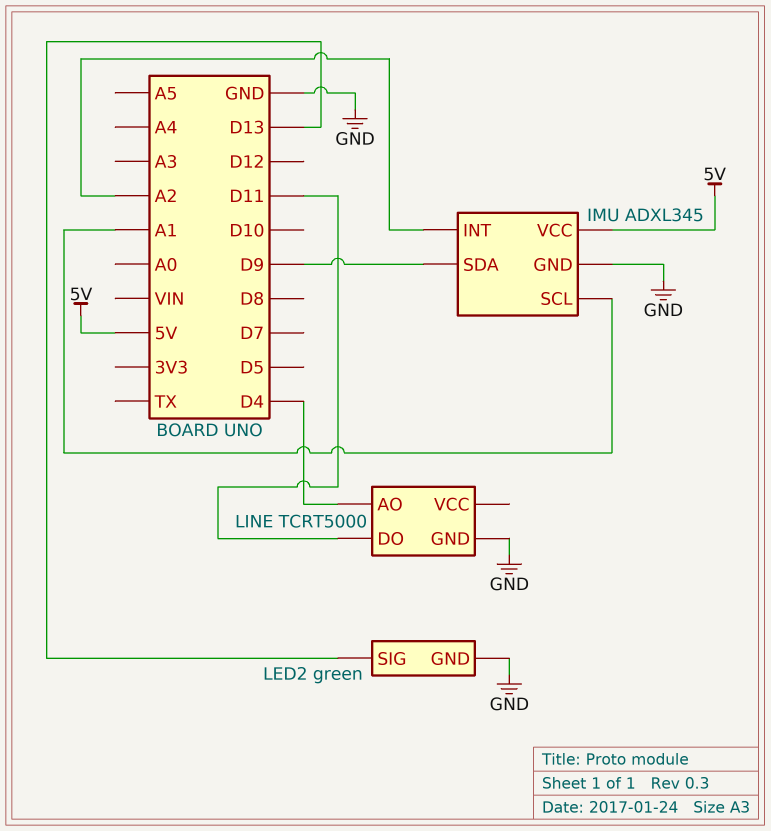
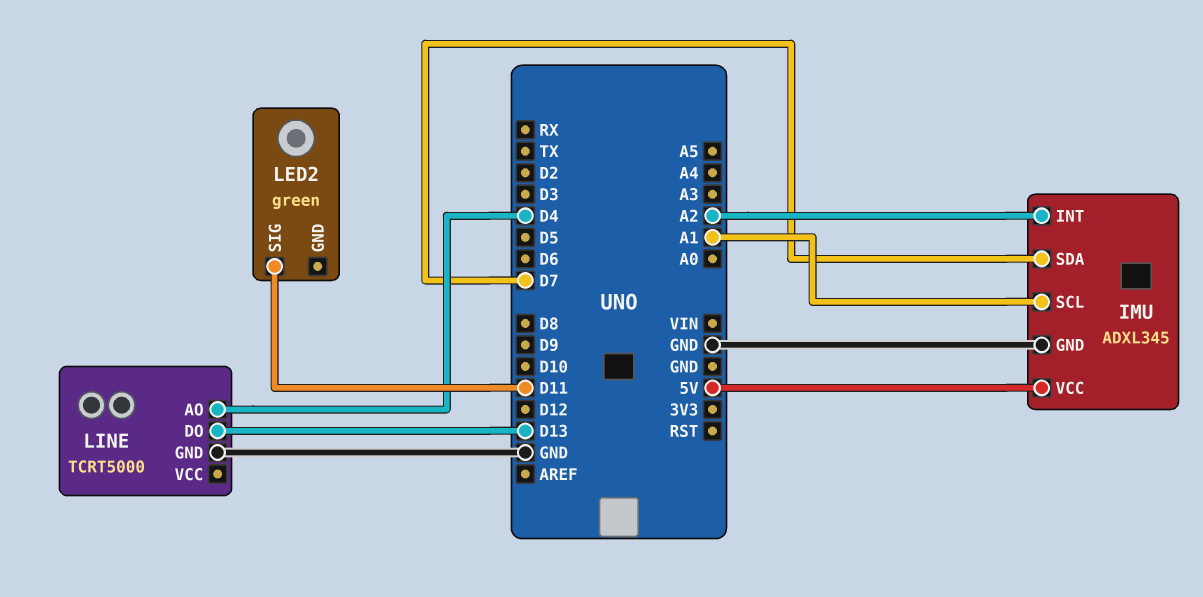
IMU pin SDA: D9 -> D7
LED2 pin GND: GND -> none
LED2 pin SIG: D13 -> D11
LINE pin DO: D11 -> D13

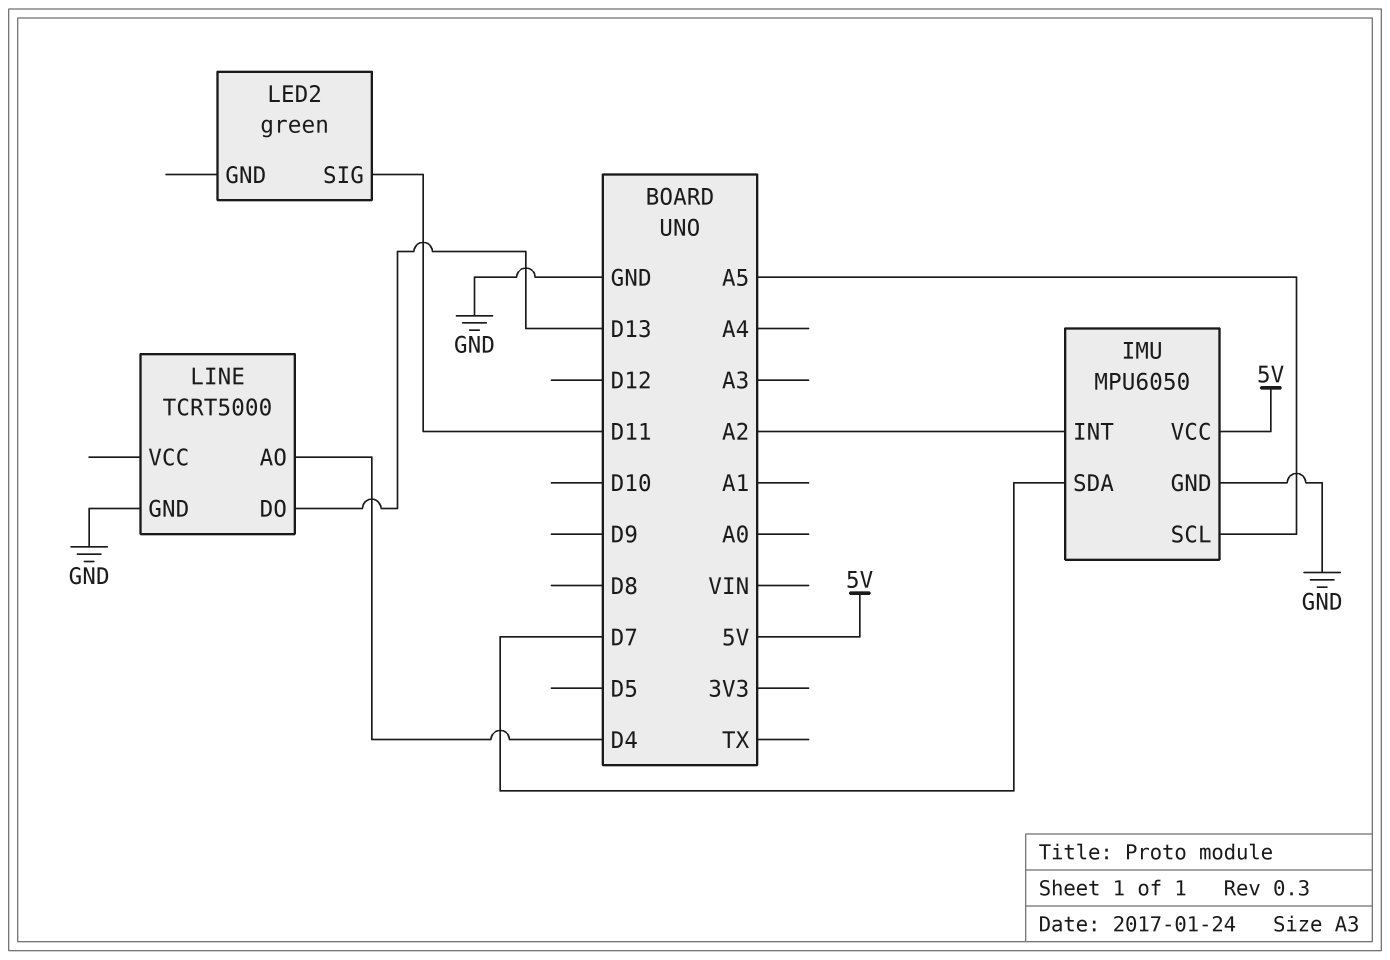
IMU: ADXL345 -> MPU6050
IMU pin SCL: A1 -> A5

